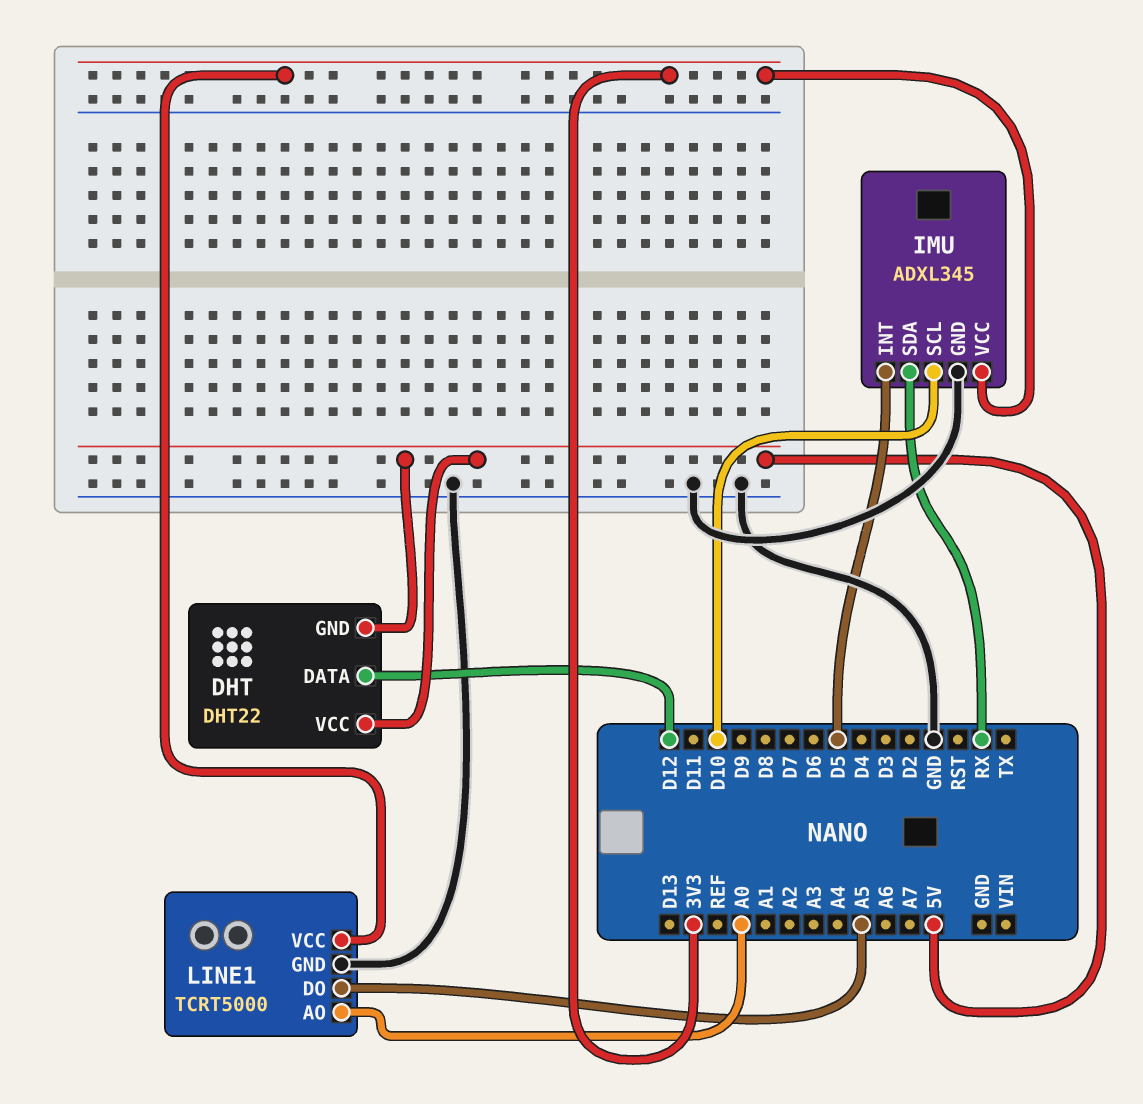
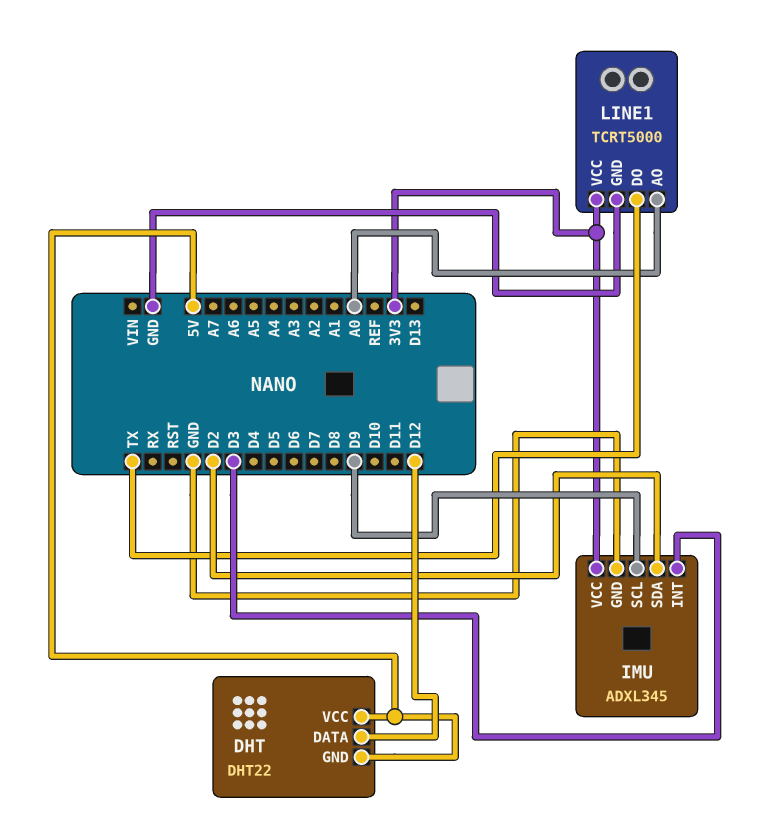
IMU pin INT: D5 -> D3
IMU pin SCL: D10 -> D9
IMU pin SDA: RX -> D2
LINE1 pin DO: A5 -> TX

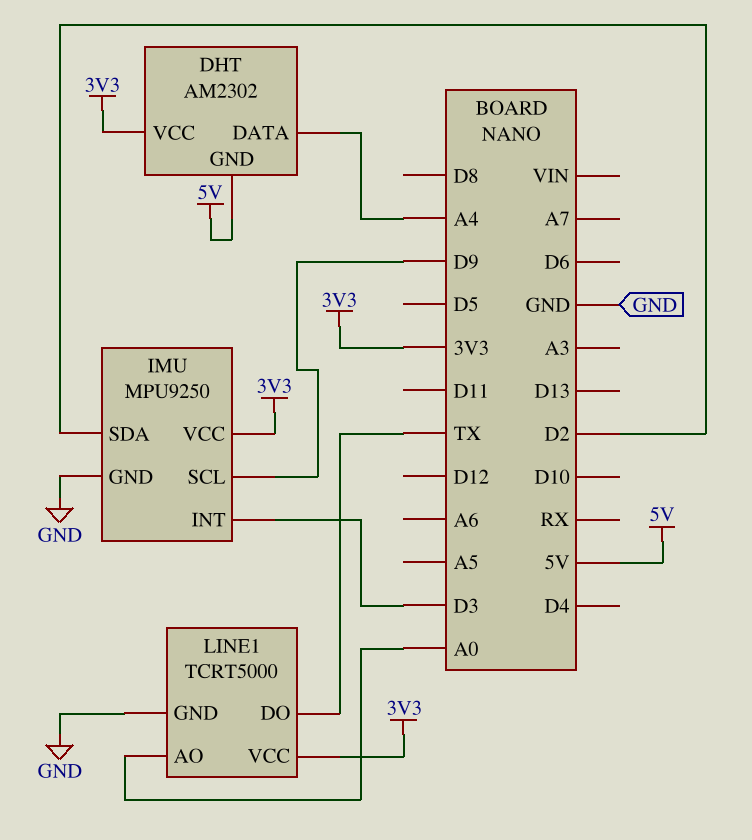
DHT: DHT22 -> AM2302
DHT pin DATA: D12 -> A4
DHT pin VCC: 5V -> 3V3
IMU: ADXL345 -> MPU9250

